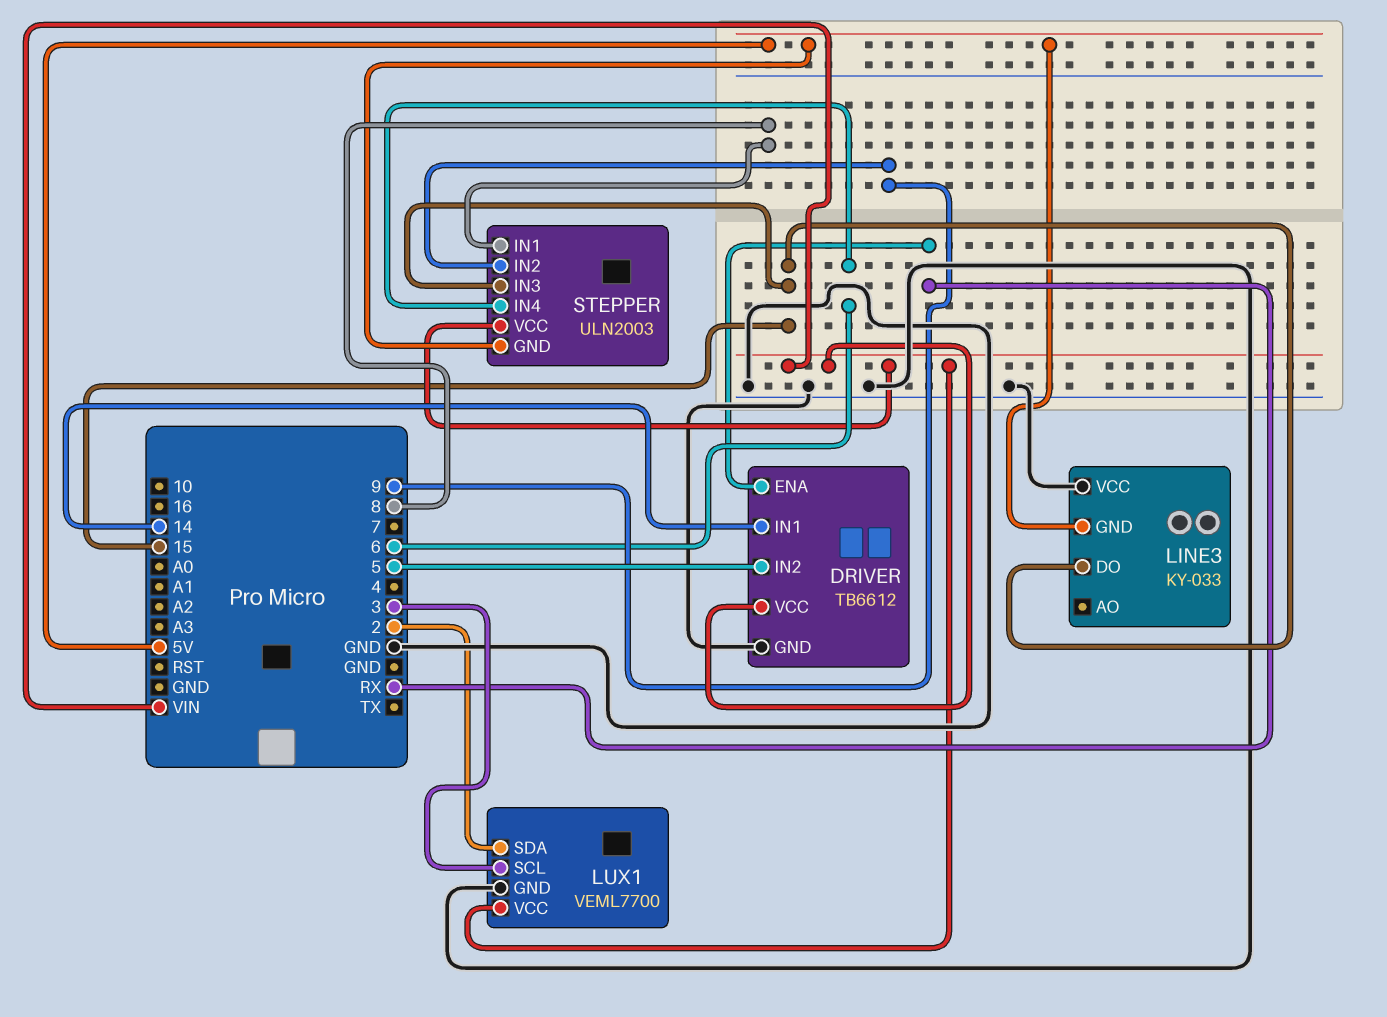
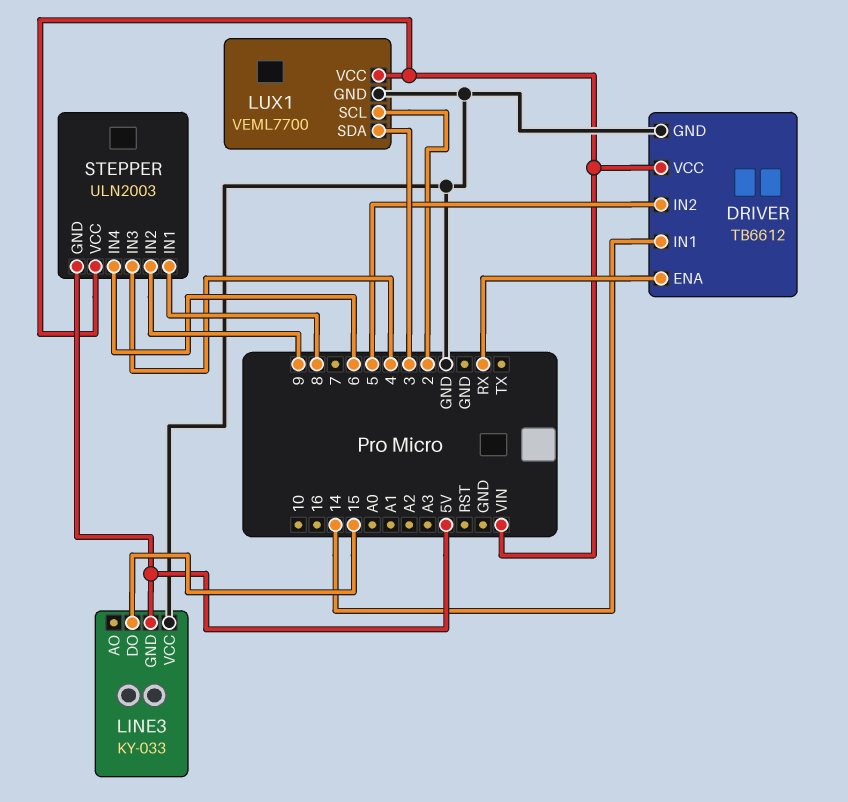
LUX1 pin SCL: 3 -> 2
LUX1 pin SDA: 2 -> 3
STEPPER pin IN3: 15 -> 4

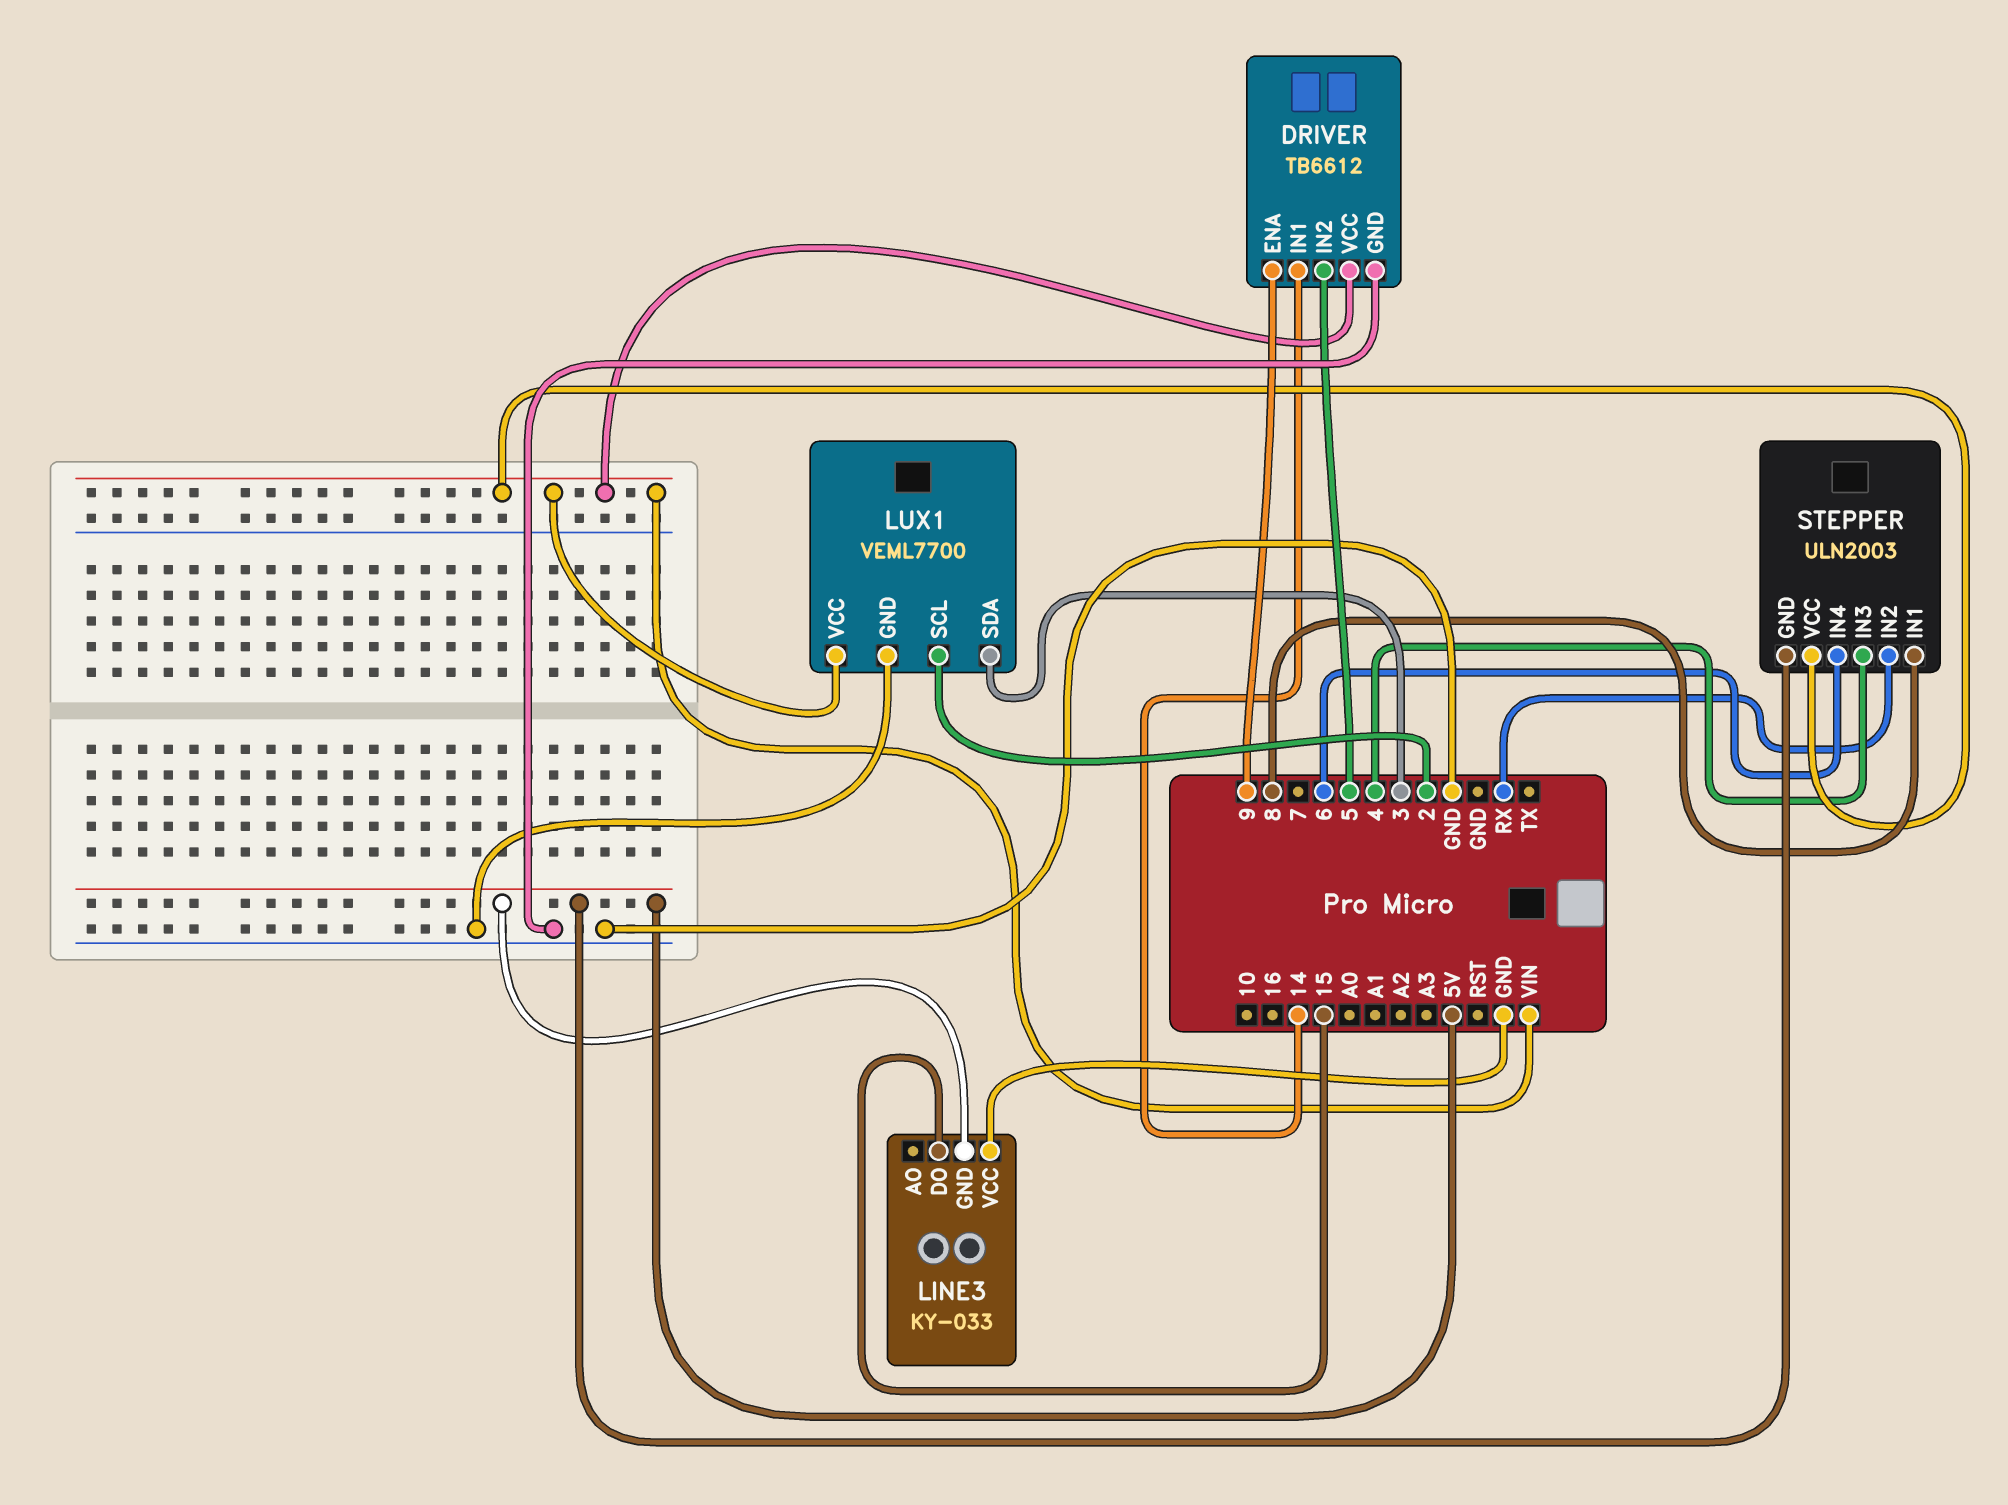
DRIVER pin ENA: RX -> 9
STEPPER pin IN2: 9 -> RX

